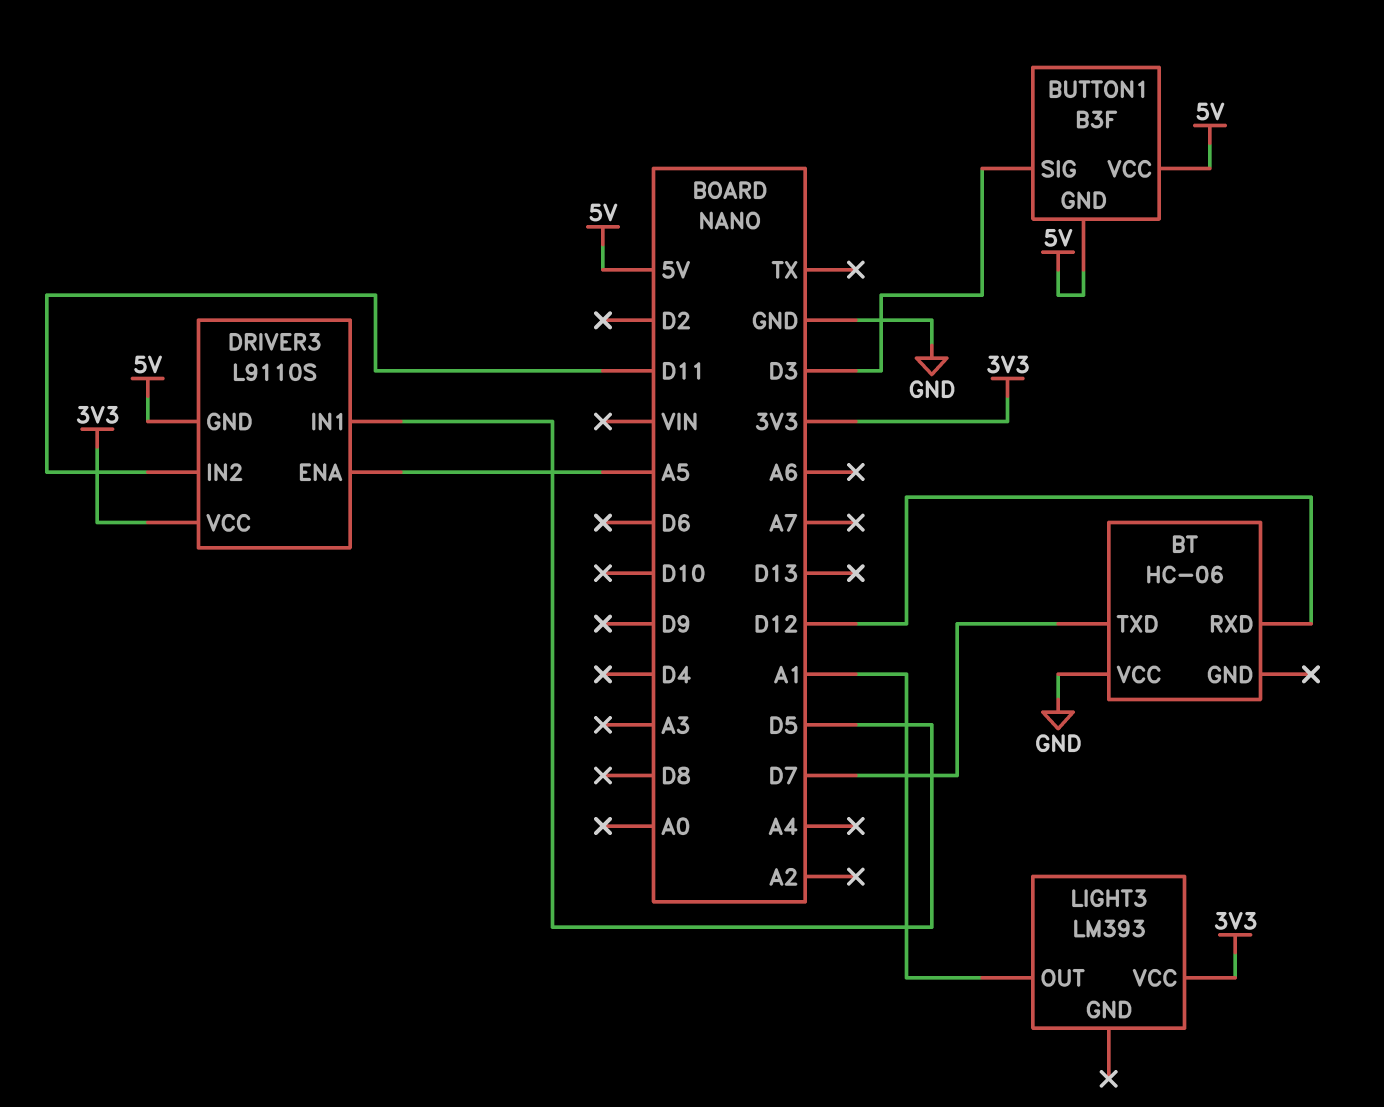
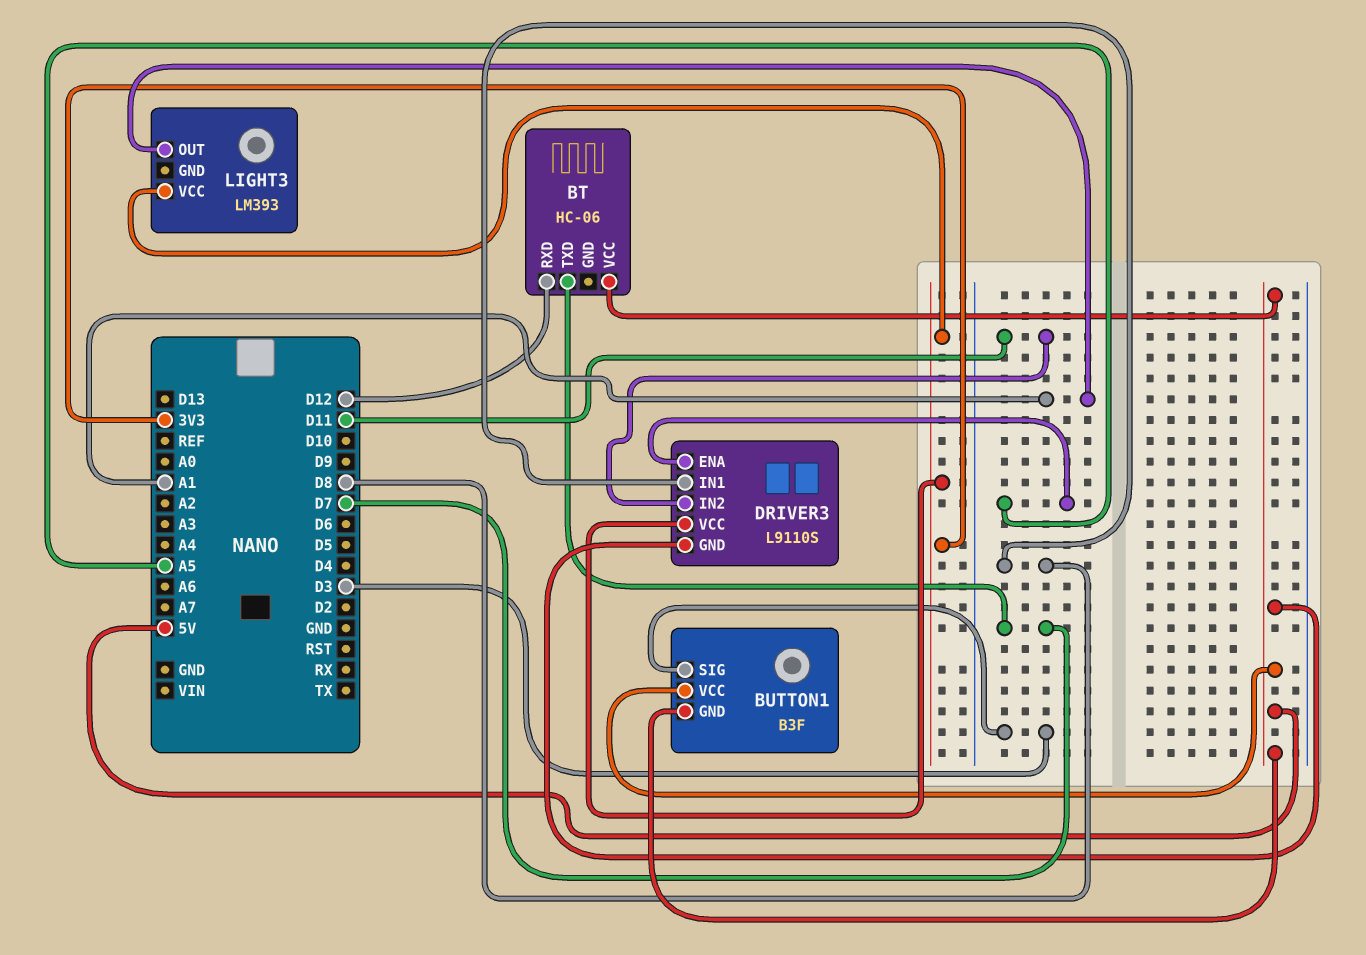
BT pin VCC: GND -> 5V
DRIVER3 pin IN1: D5 -> D8

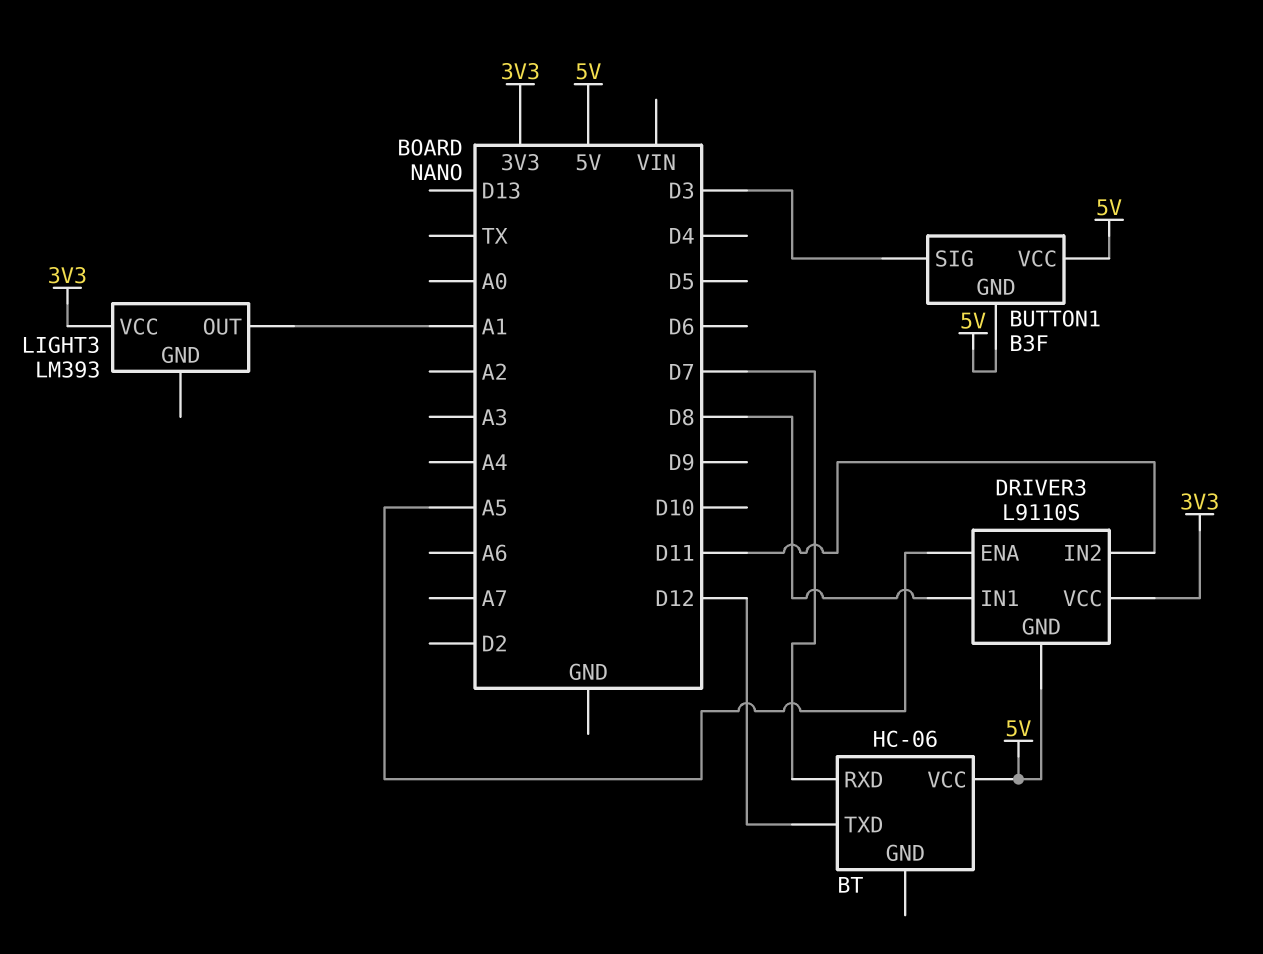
BT pin RXD: D12 -> D7
BT pin TXD: D7 -> D12

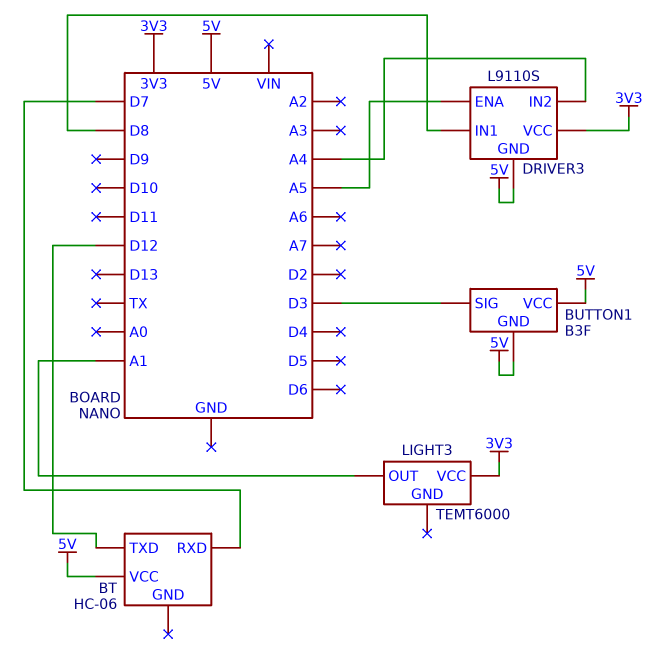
DRIVER3 pin IN2: D11 -> A4
LIGHT3: LM393 -> TEMT6000

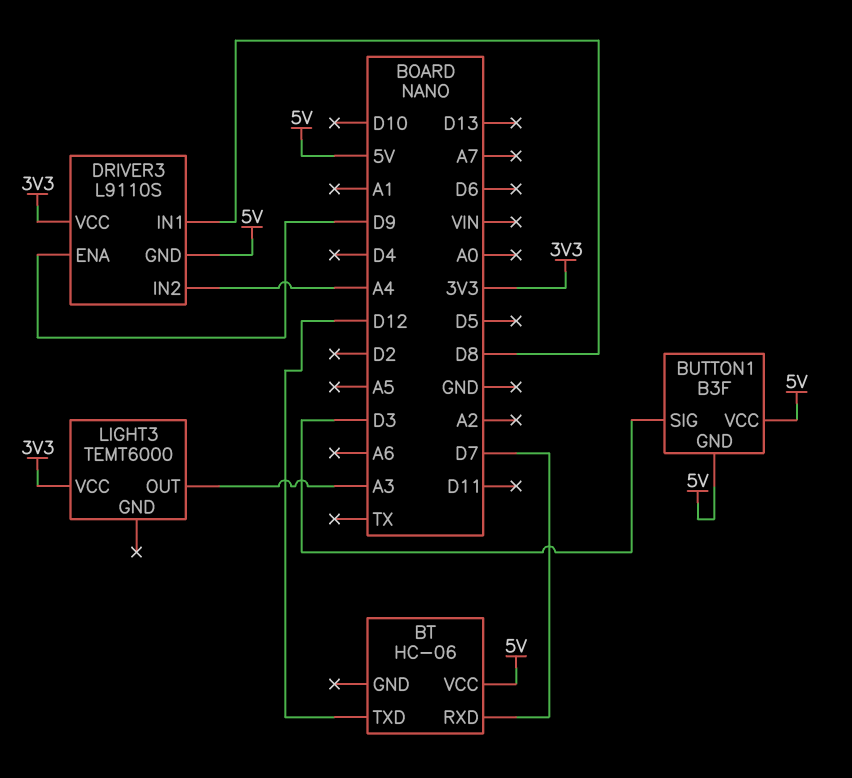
DRIVER3 pin ENA: A5 -> D9
LIGHT3 pin OUT: A1 -> A3

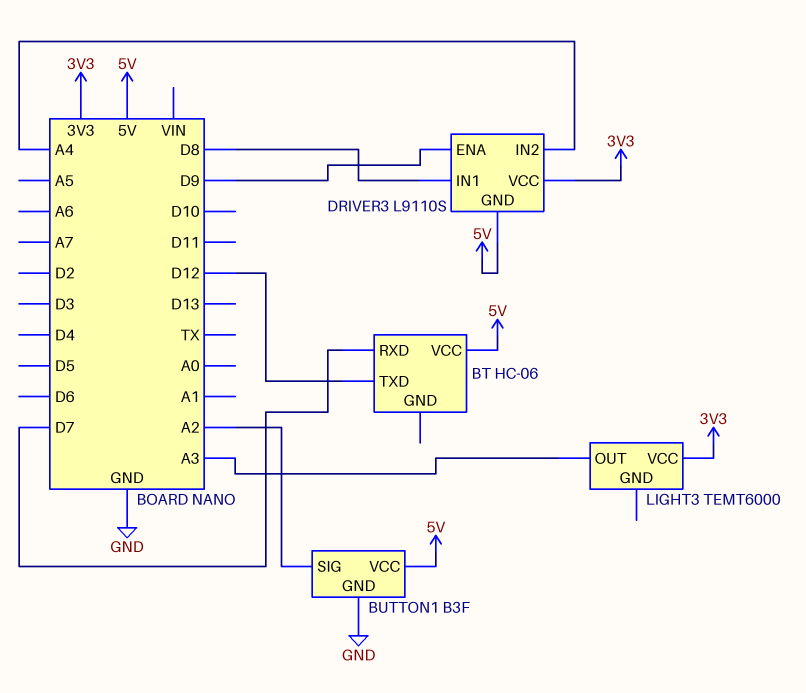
BUTTON1 pin GND: 5V -> GND
BUTTON1 pin SIG: D3 -> A2

